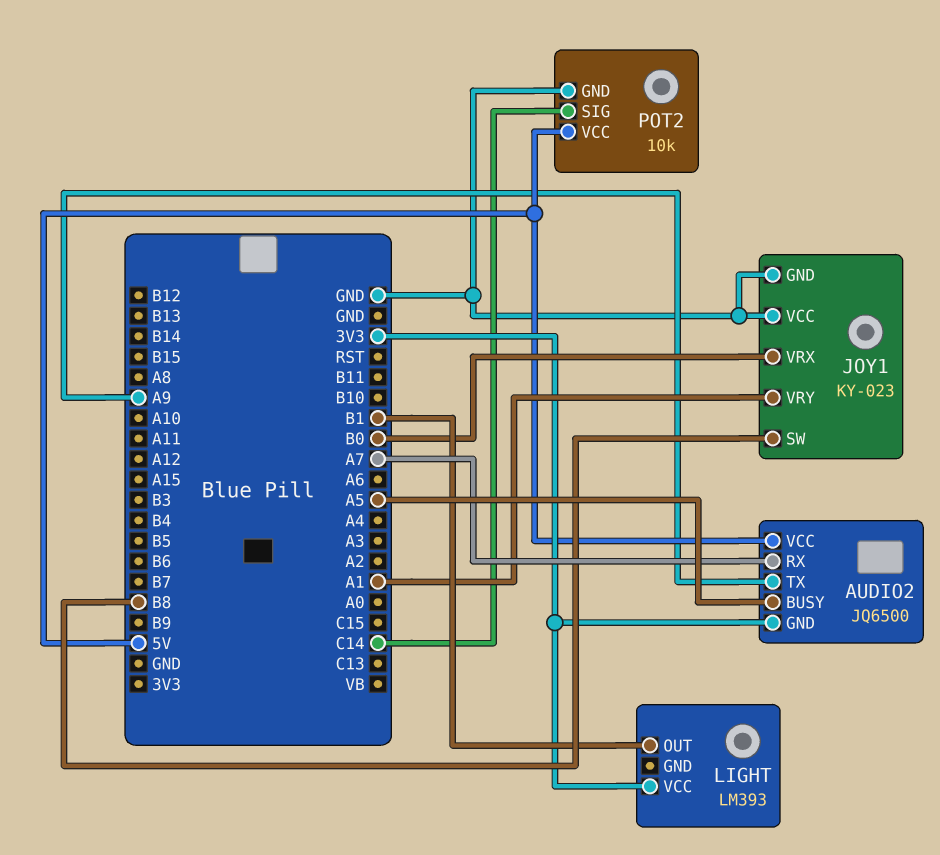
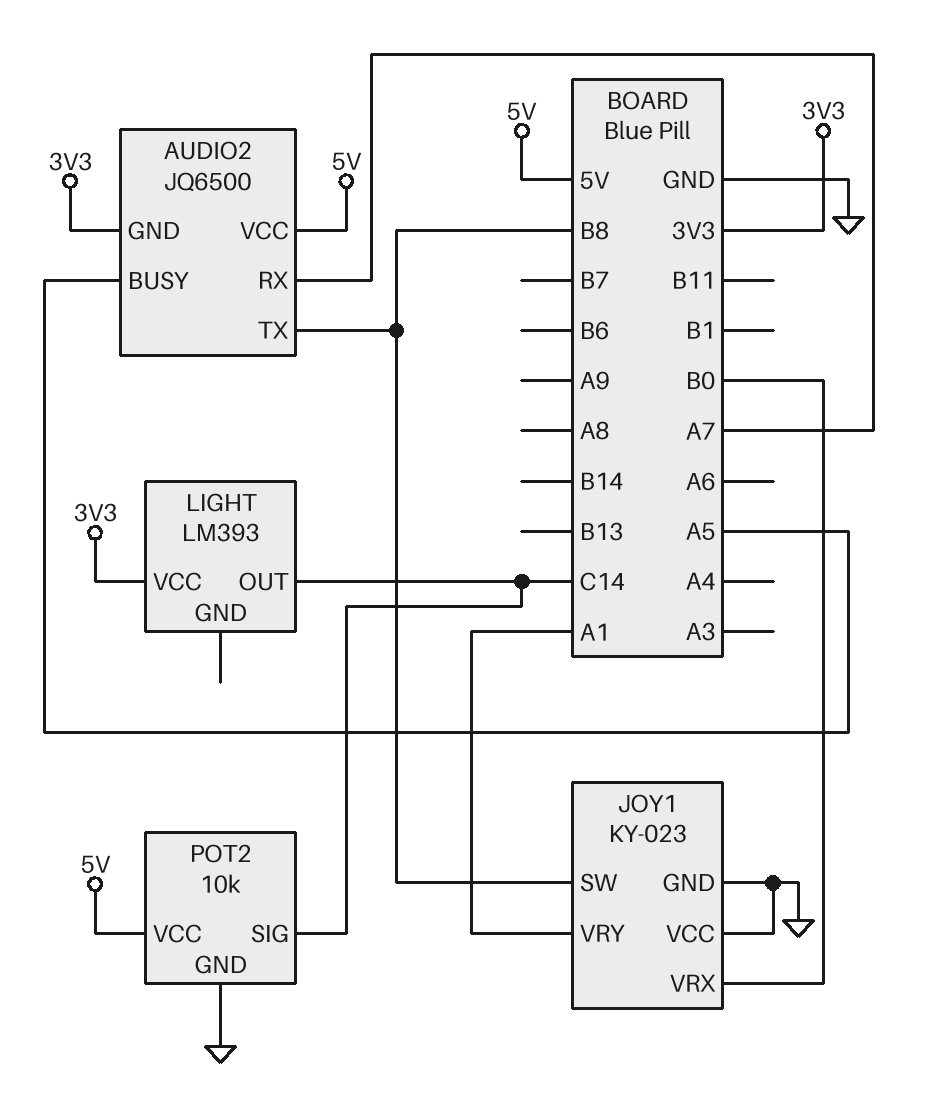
AUDIO2 pin TX: A9 -> B8
LIGHT pin OUT: B1 -> C14

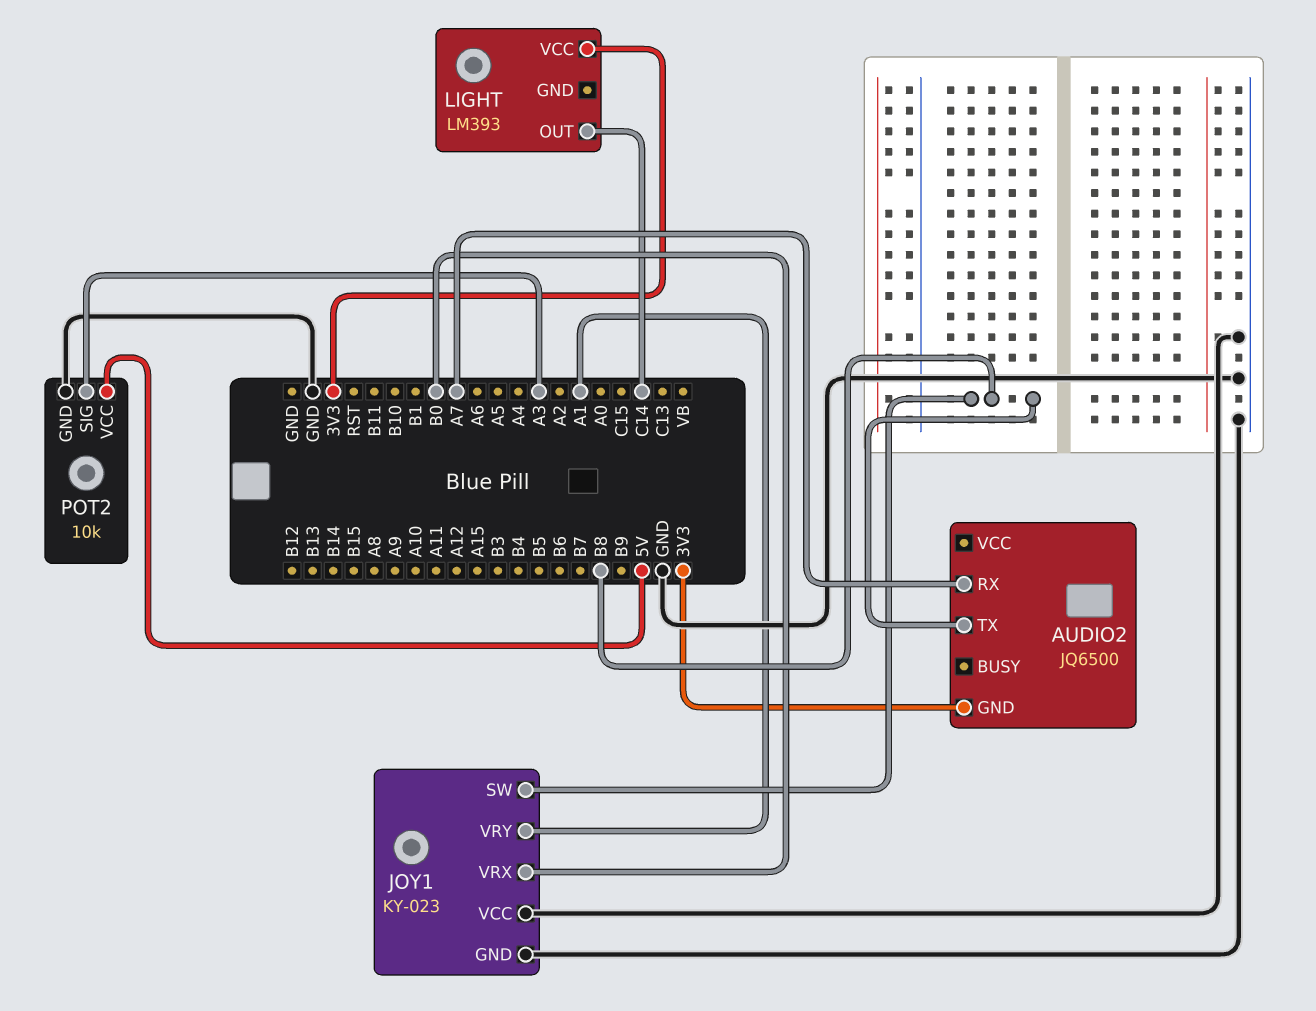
AUDIO2 pin BUSY: A5 -> none
AUDIO2 pin VCC: 5V -> none
POT2 pin SIG: C14 -> A3

